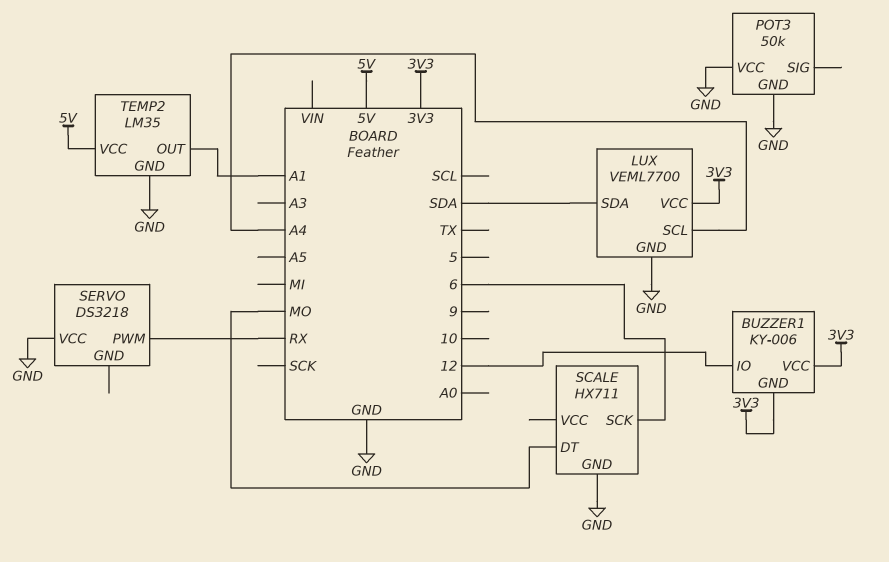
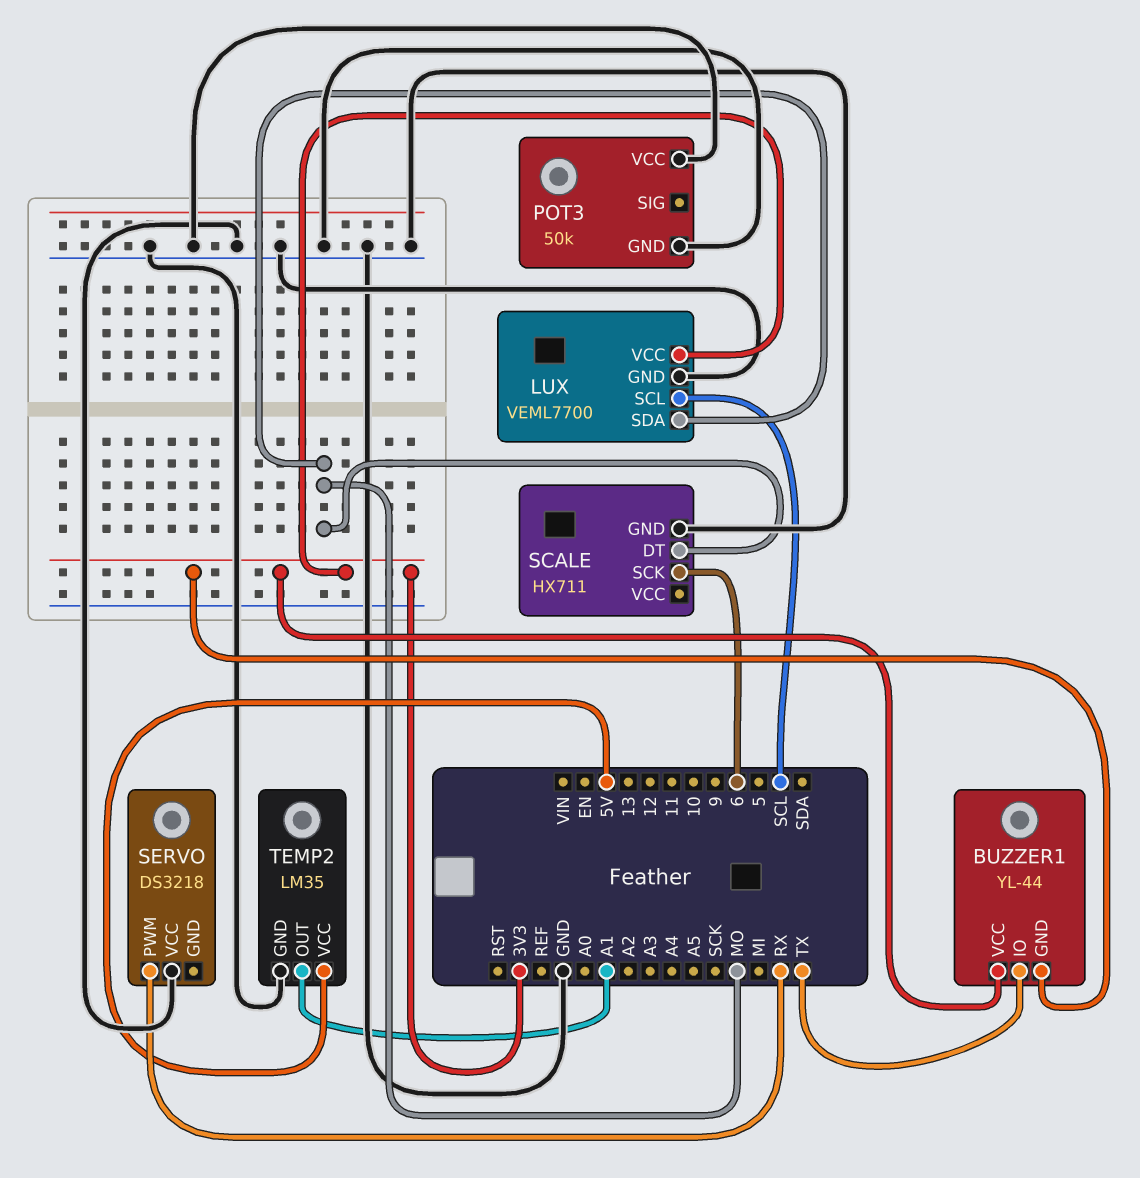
BUZZER1: KY-006 -> YL-44
BUZZER1 pin IO: 12 -> TX
LUX pin SCL: A4 -> SCL
LUX pin SDA: SDA -> MO

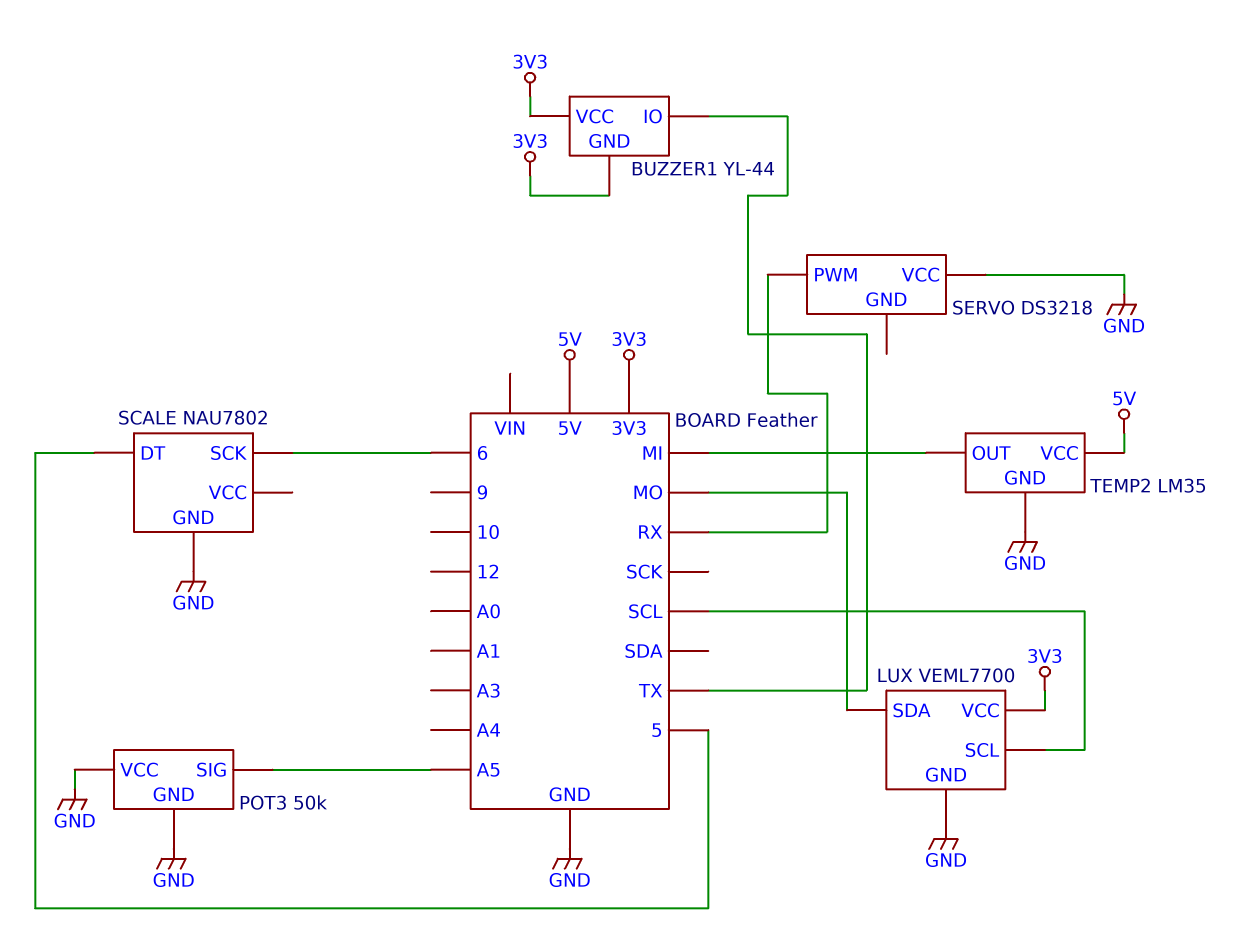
POT3 pin SIG: none -> A5
SCALE: HX711 -> NAU7802
SCALE pin DT: MO -> 5
TEMP2 pin OUT: A1 -> MI

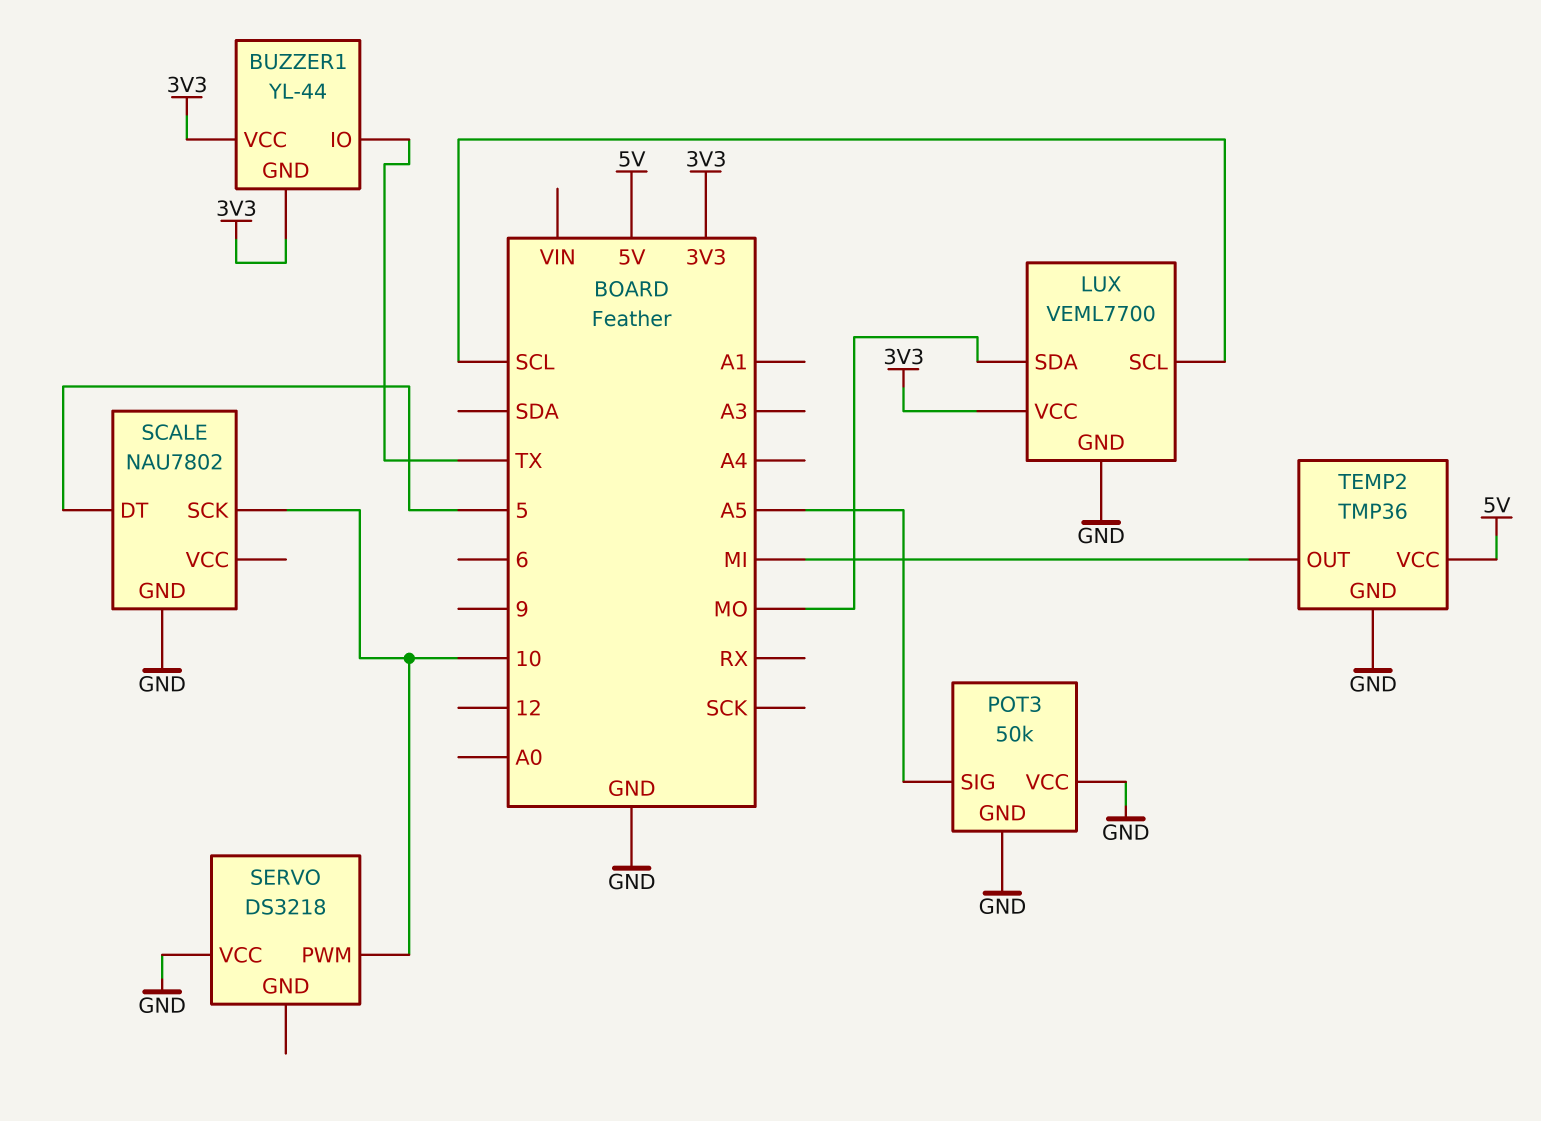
SCALE pin SCK: 6 -> 10
SERVO pin PWM: RX -> 10
TEMP2: LM35 -> TMP36

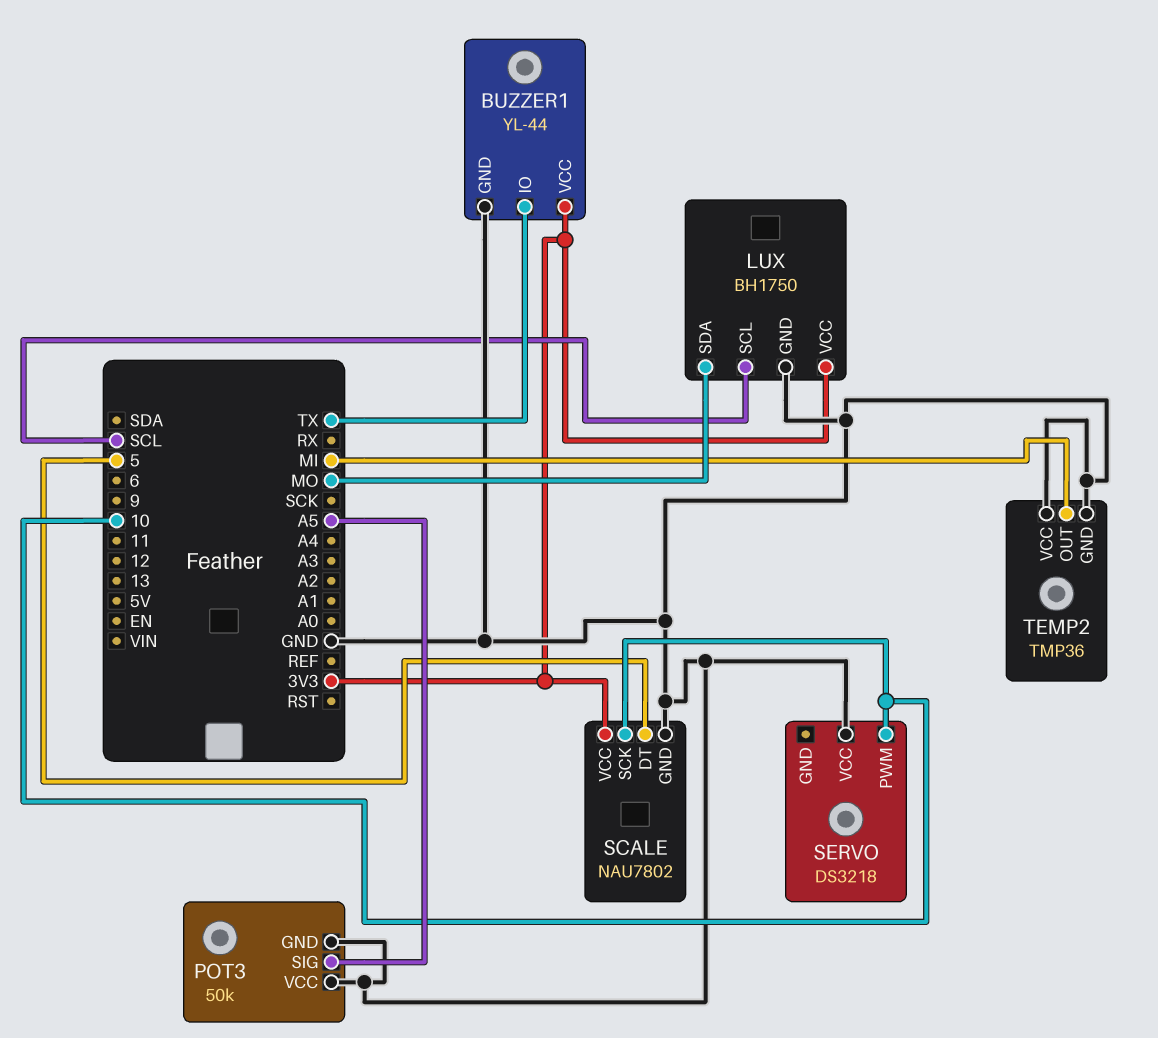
BUZZER1 pin GND: 3V3 -> GND
LUX: VEML7700 -> BH1750
SCALE pin VCC: none -> 3V3
TEMP2 pin VCC: 5V -> GND

